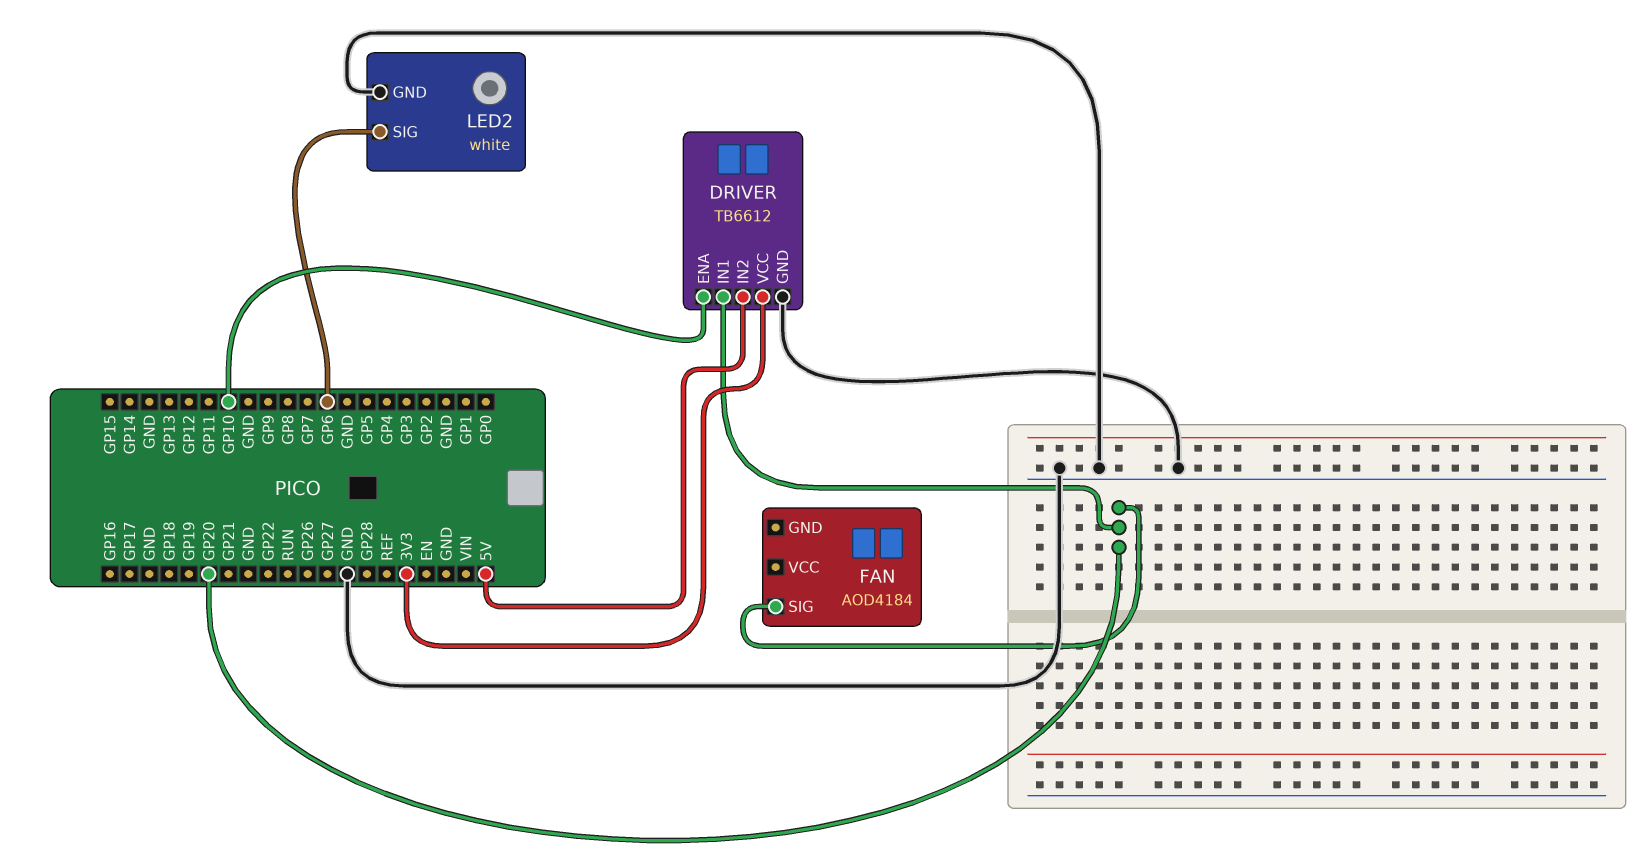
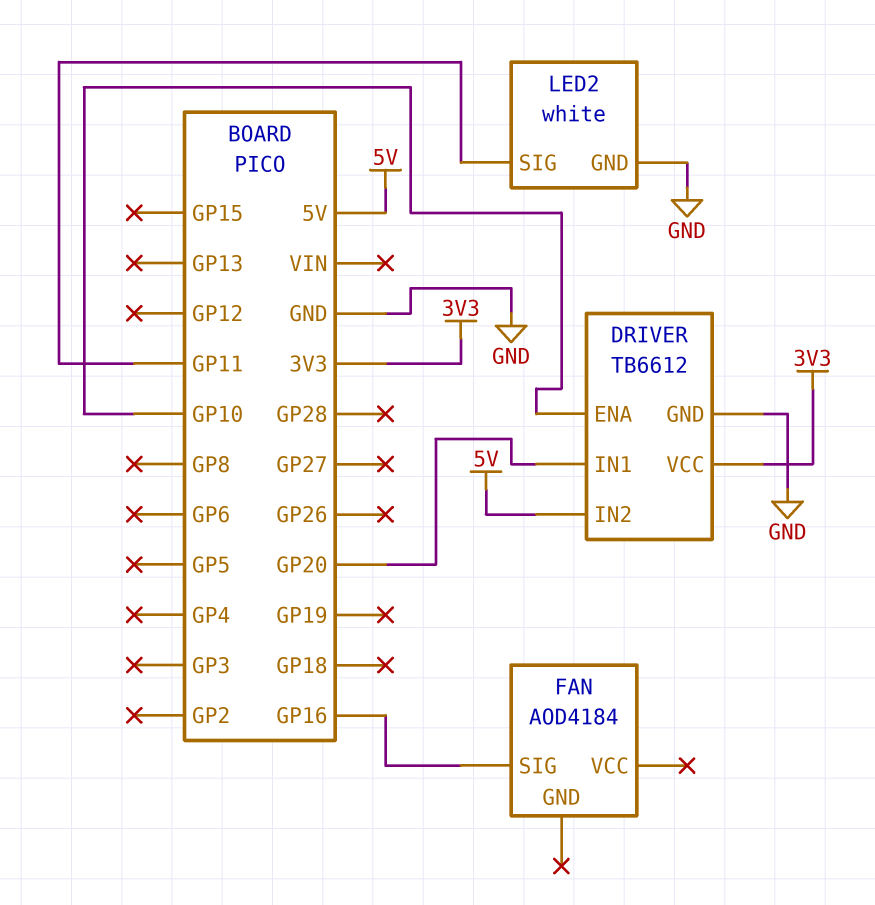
FAN pin SIG: GP20 -> GP16
LED2 pin SIG: GP6 -> GP11

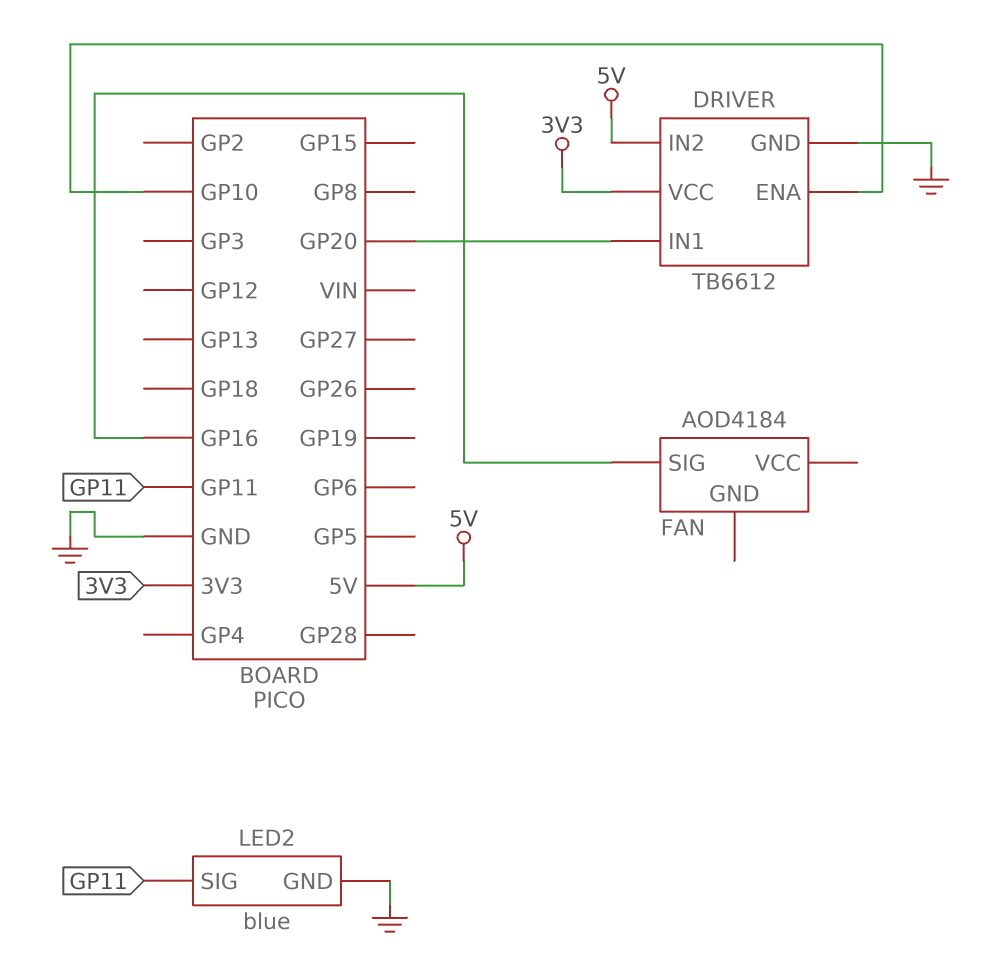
LED2: white -> blue

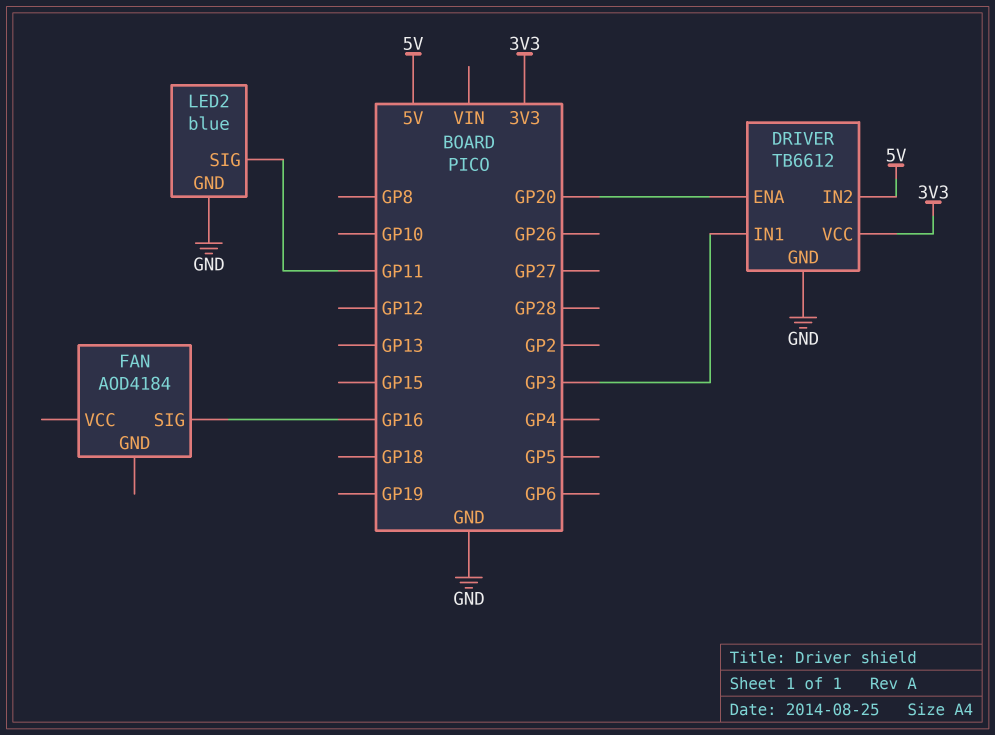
DRIVER pin ENA: GP10 -> GP20
DRIVER pin IN1: GP20 -> GP3

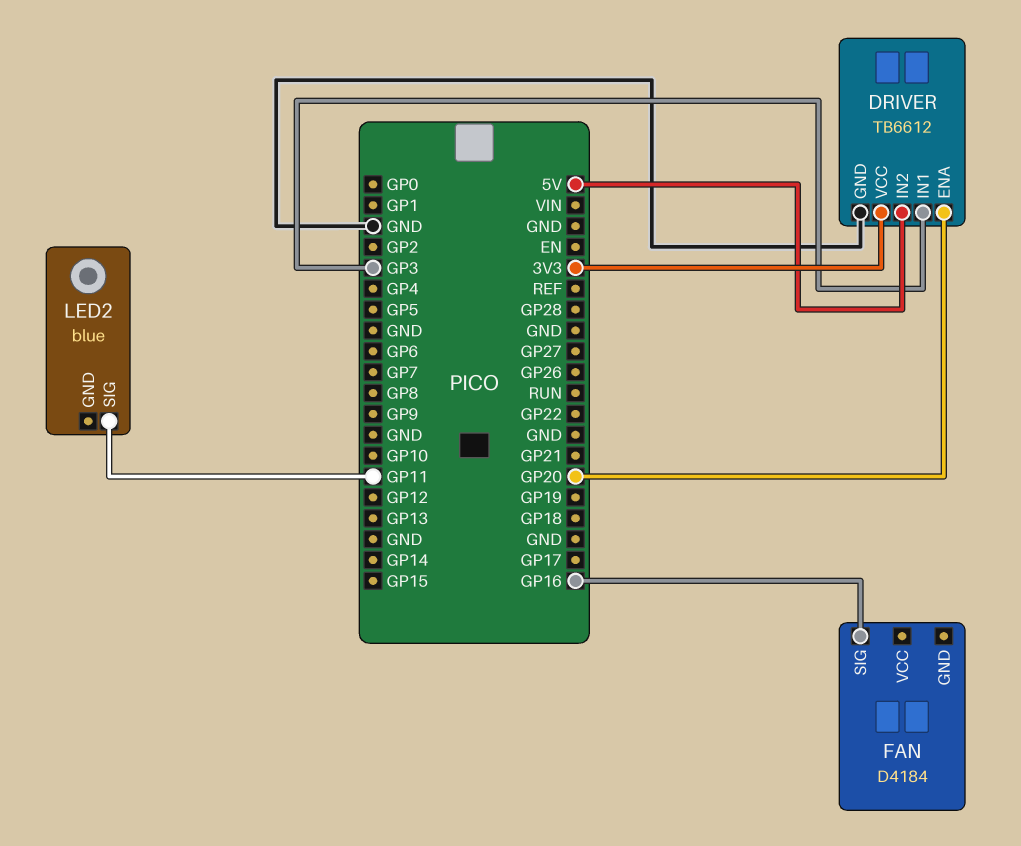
FAN: AOD4184 -> D4184
LED2 pin GND: GND -> none

